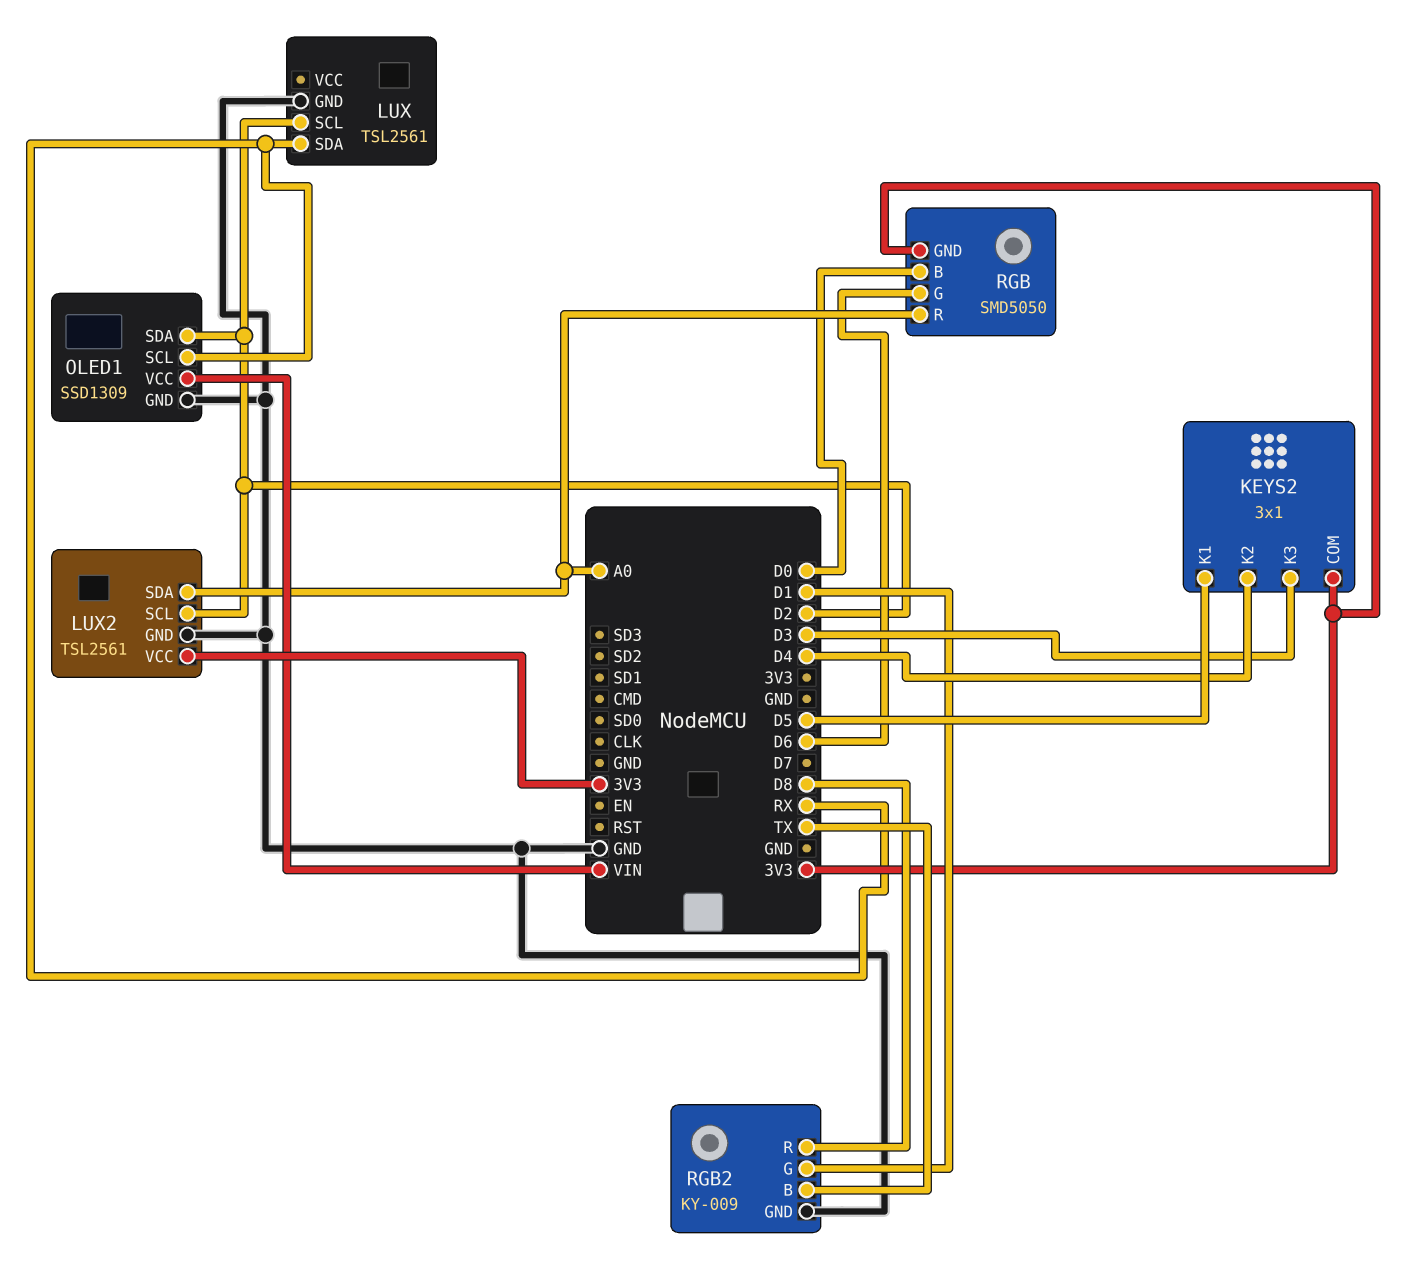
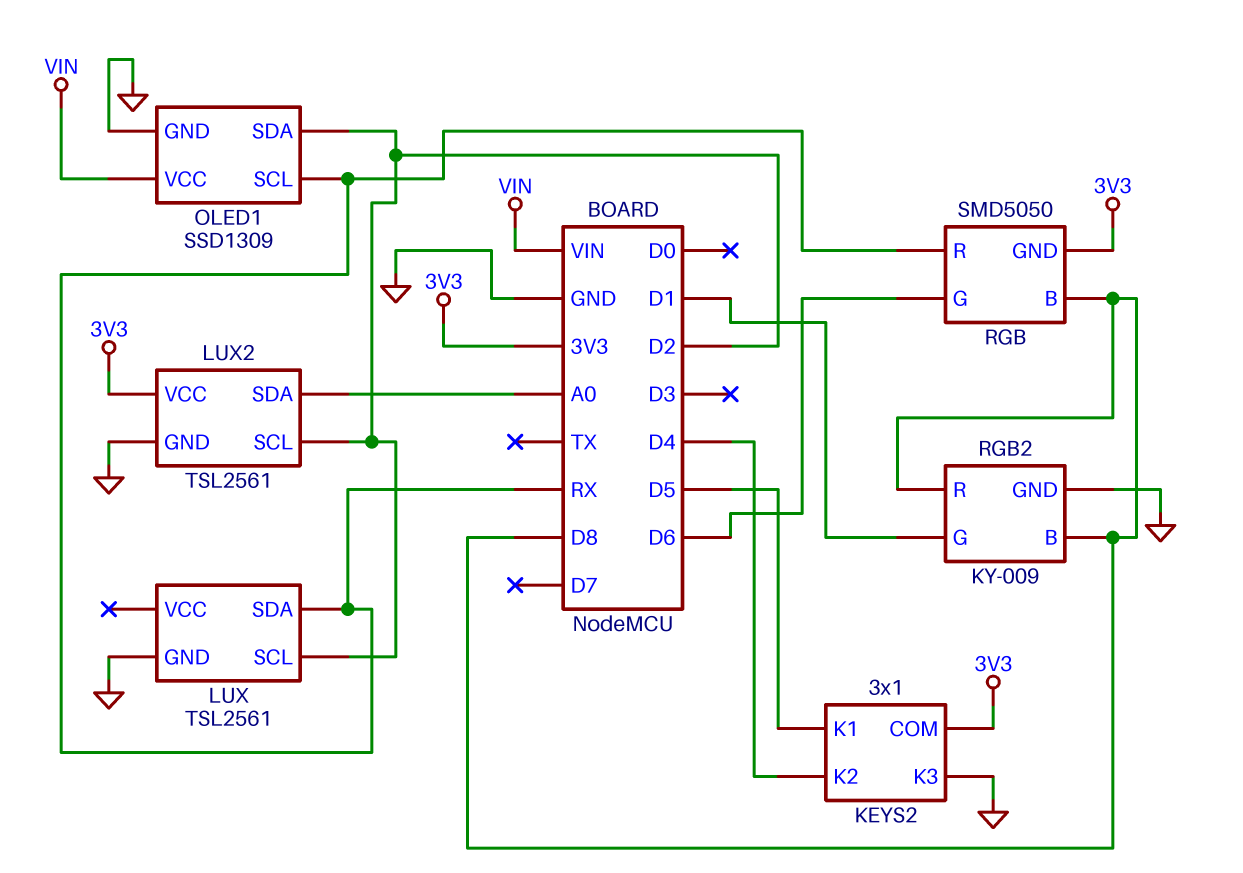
KEYS2 pin K3: D3 -> GND
RGB pin B: D0 -> D8
RGB pin R: A0 -> RX
RGB2 pin B: TX -> D8

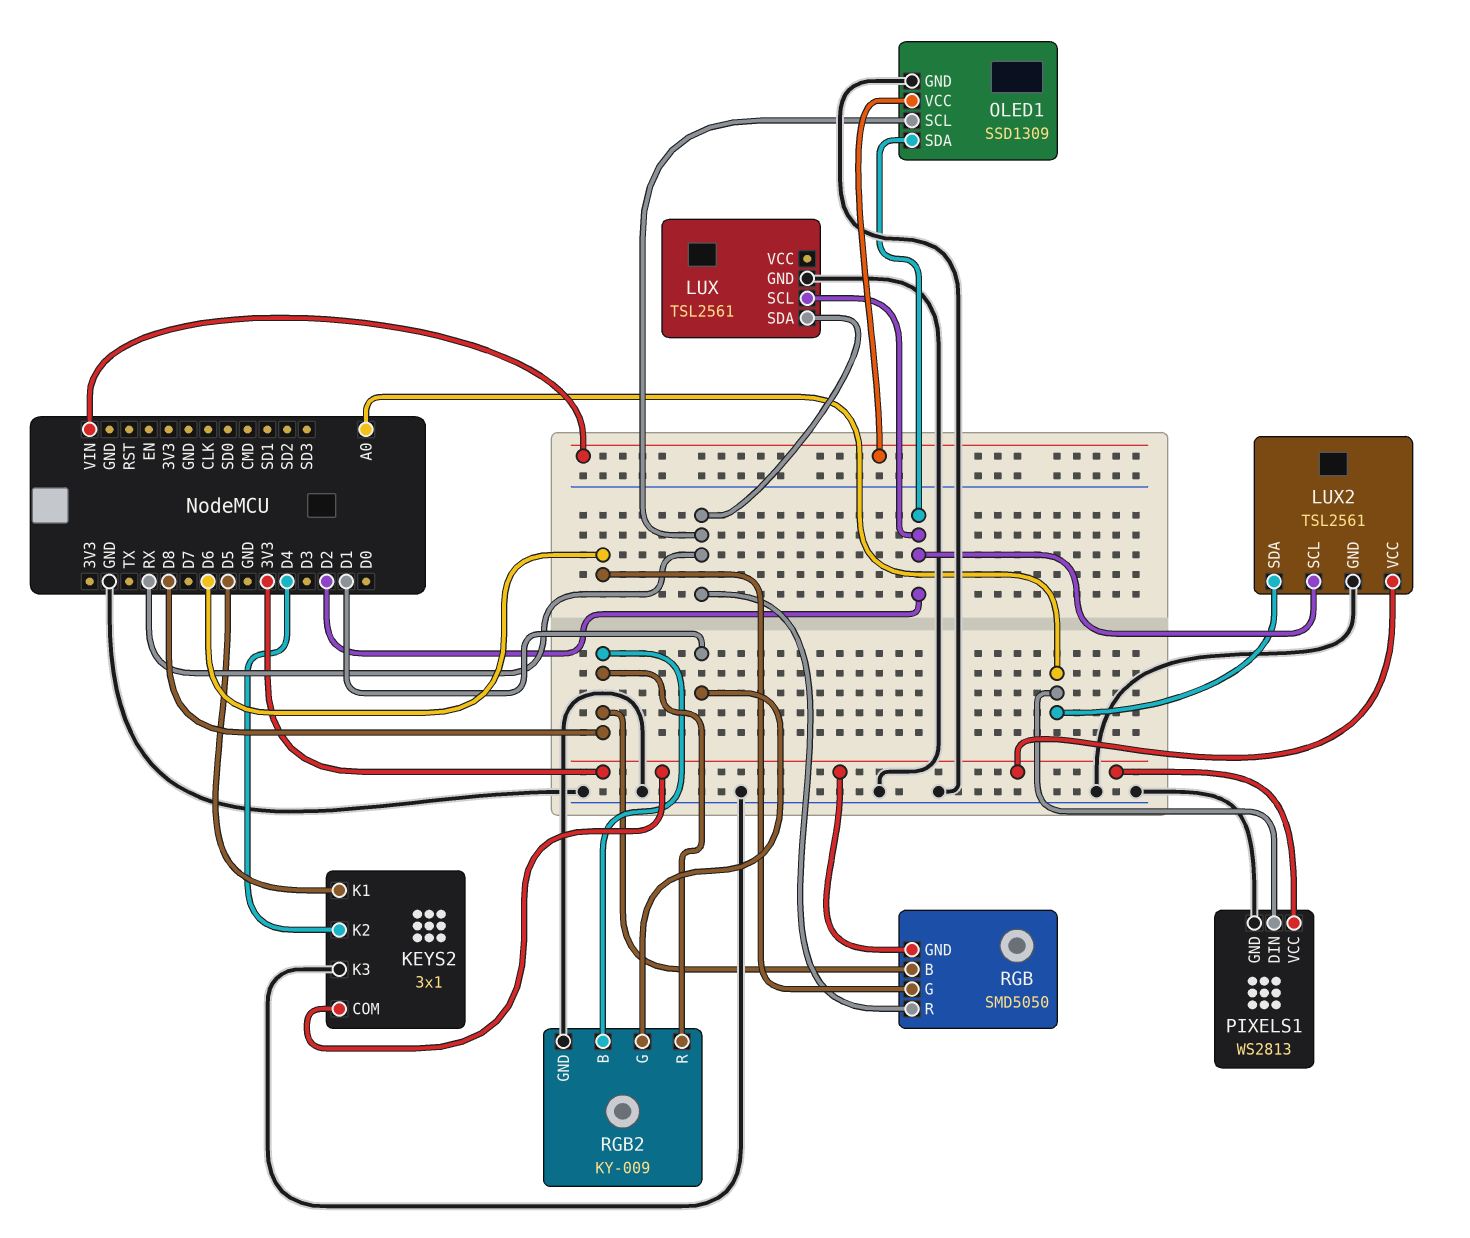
PIXELS1: none -> WS2813
PIXELS1 pin DIN: none -> A0
PIXELS1 pin GND: none -> GND
PIXELS1 pin VCC: none -> 3V3

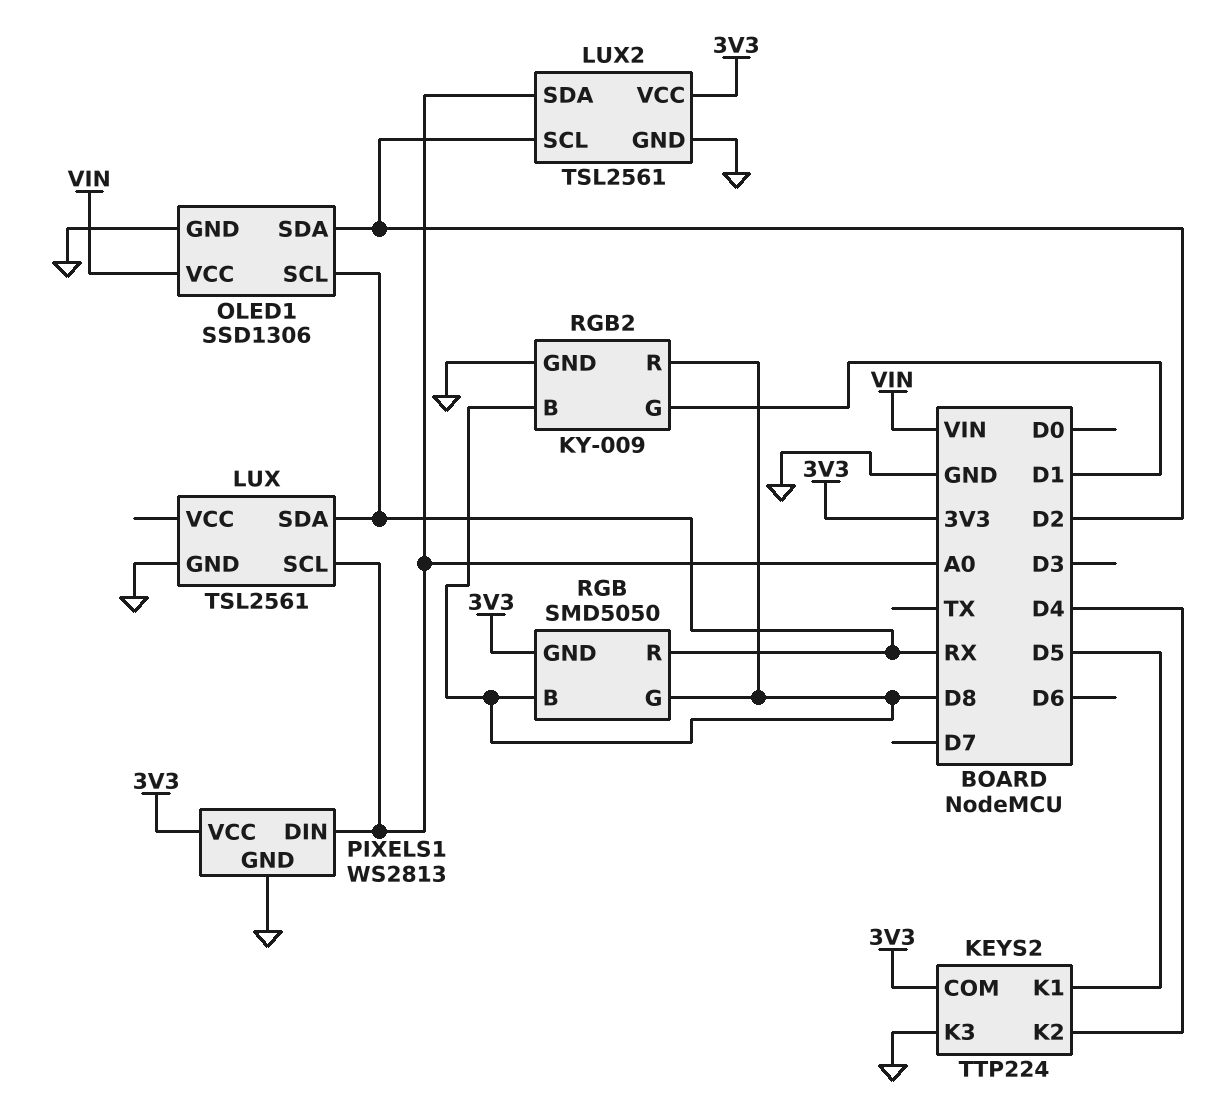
KEYS2: 3x1 -> TTP224
LUX pin SCL: D2 -> A0
OLED1: SSD1309 -> SSD1306
RGB pin G: D6 -> D8

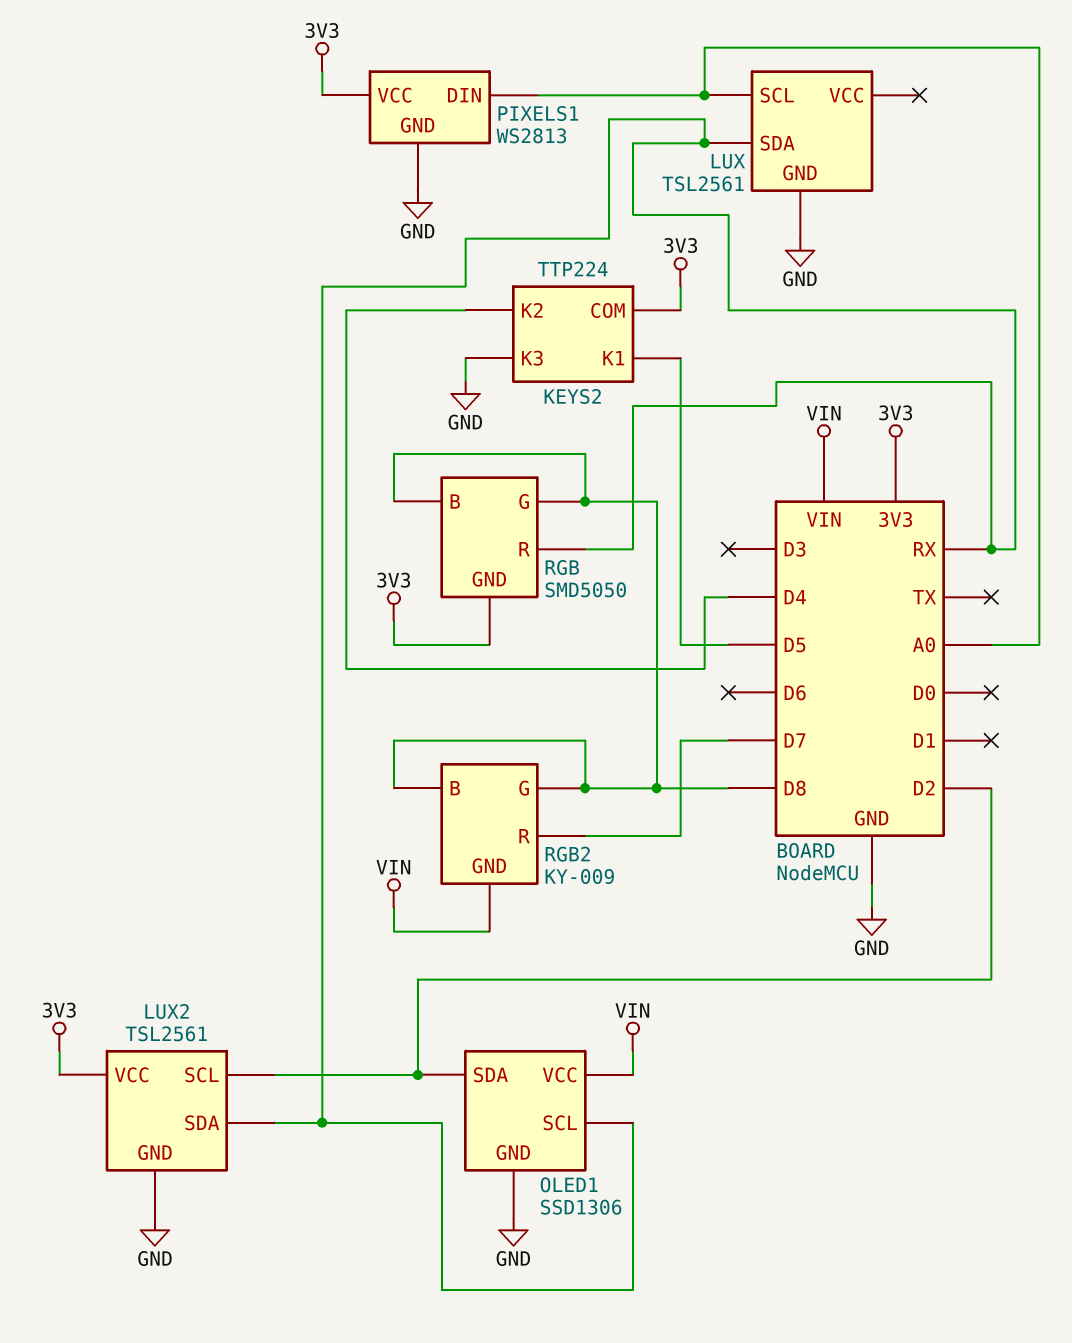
LUX2 pin SDA: A0 -> RX
RGB2 pin G: D1 -> D8
RGB2 pin GND: GND -> VIN
RGB2 pin R: D8 -> D7

